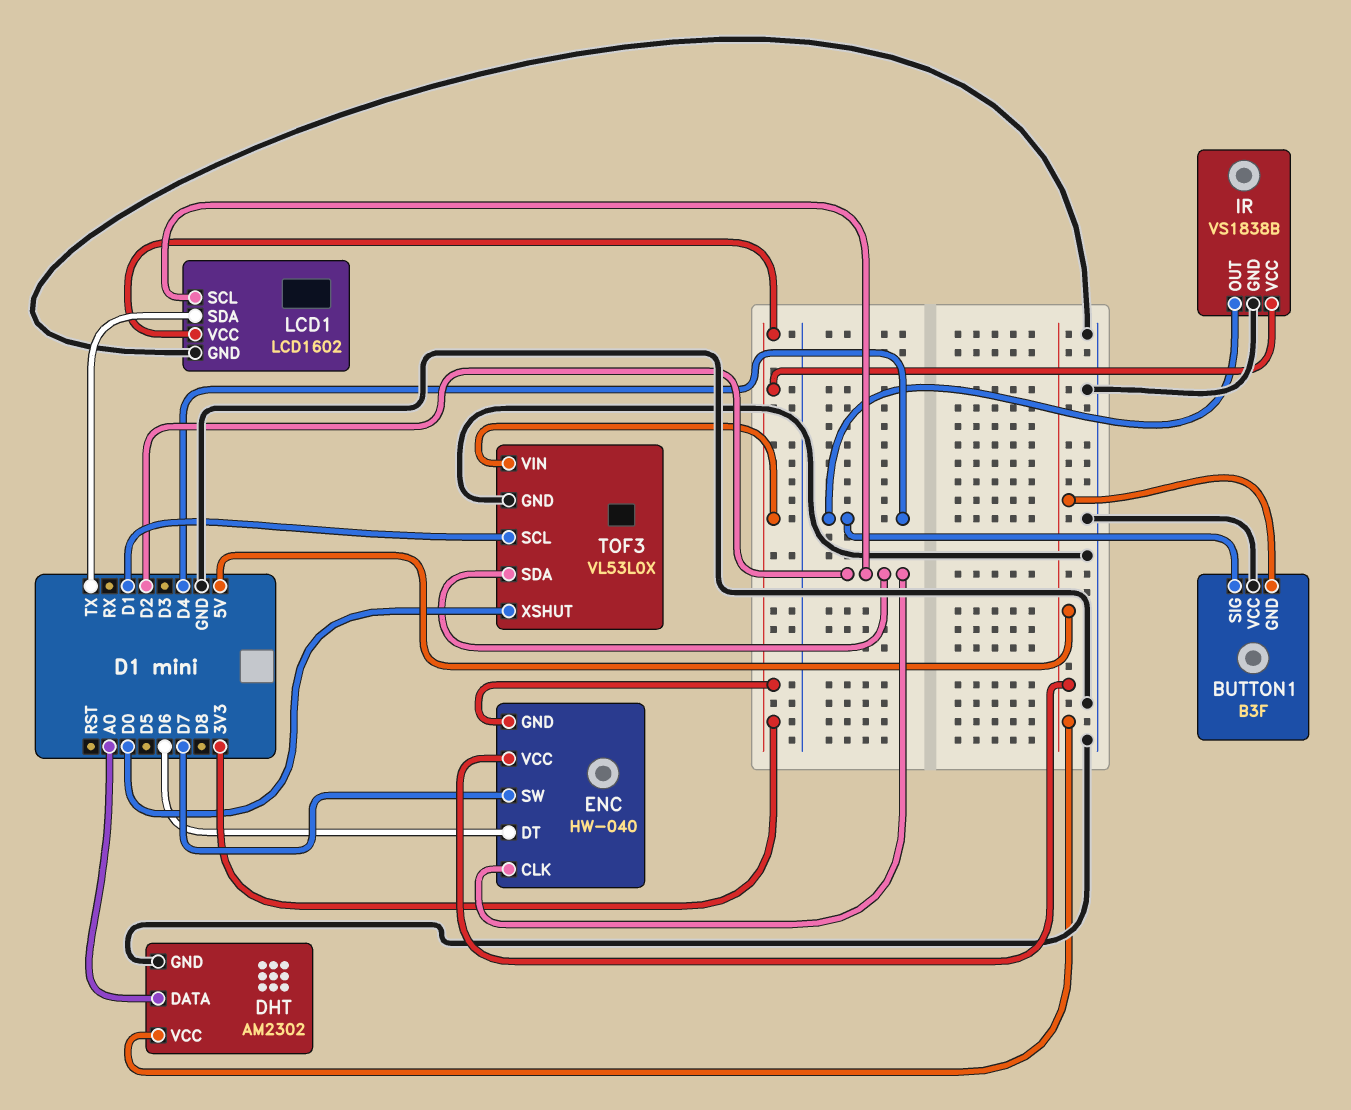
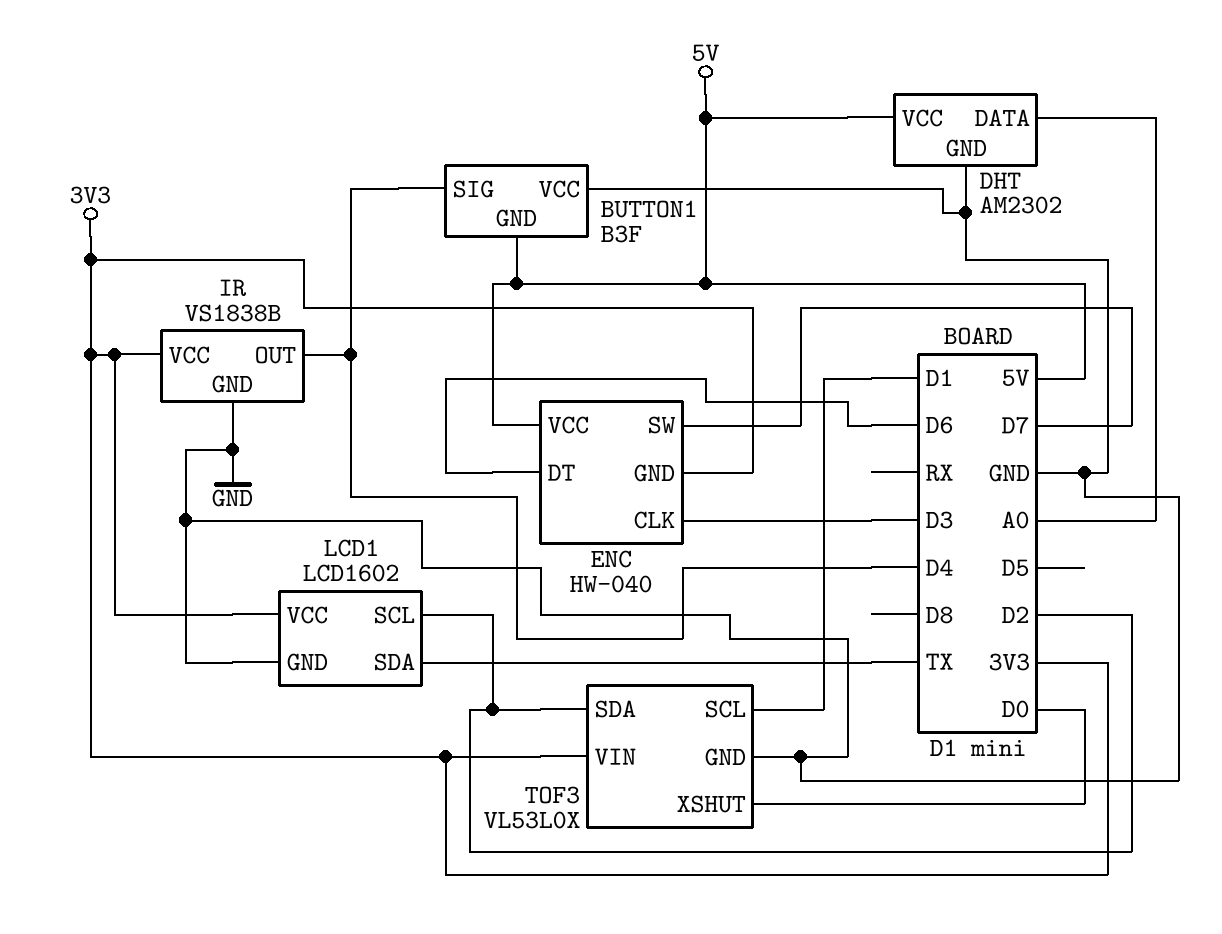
ENC pin CLK: D2 -> D3

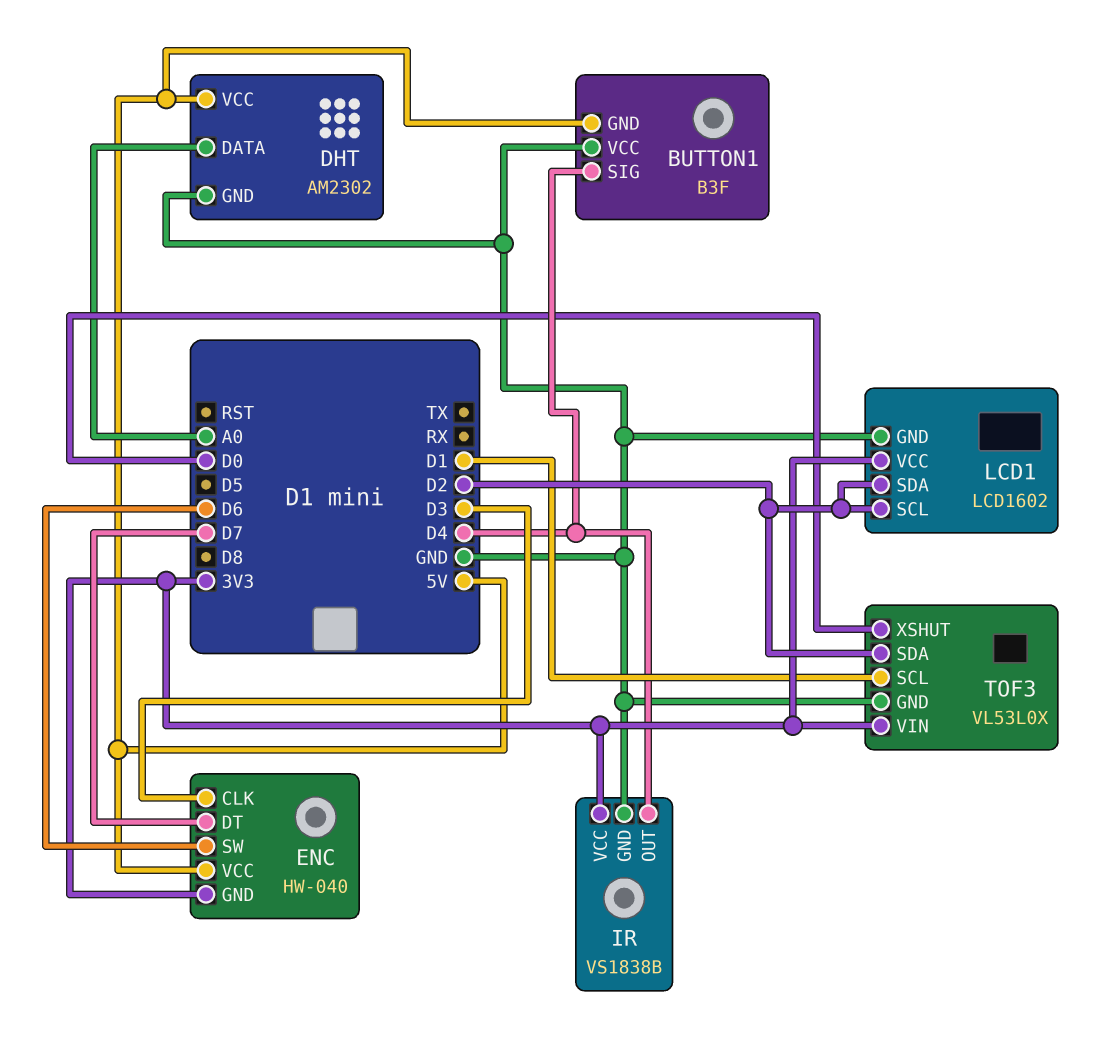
ENC pin DT: D6 -> D7
ENC pin SW: D7 -> D6
LCD1 pin SDA: TX -> D2

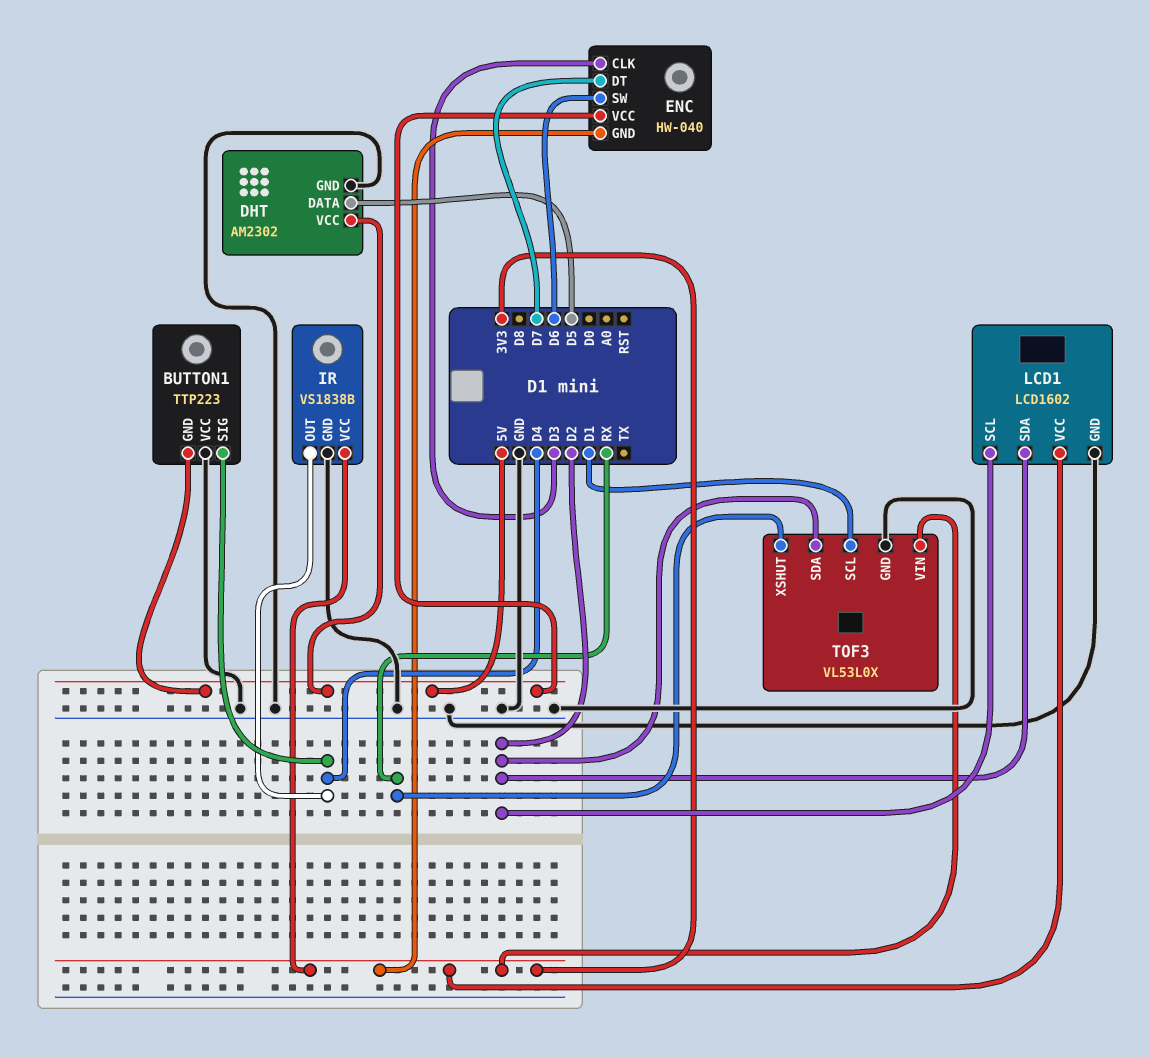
BUTTON1: B3F -> TTP223
DHT pin DATA: A0 -> D5
TOF3 pin XSHUT: D0 -> RX

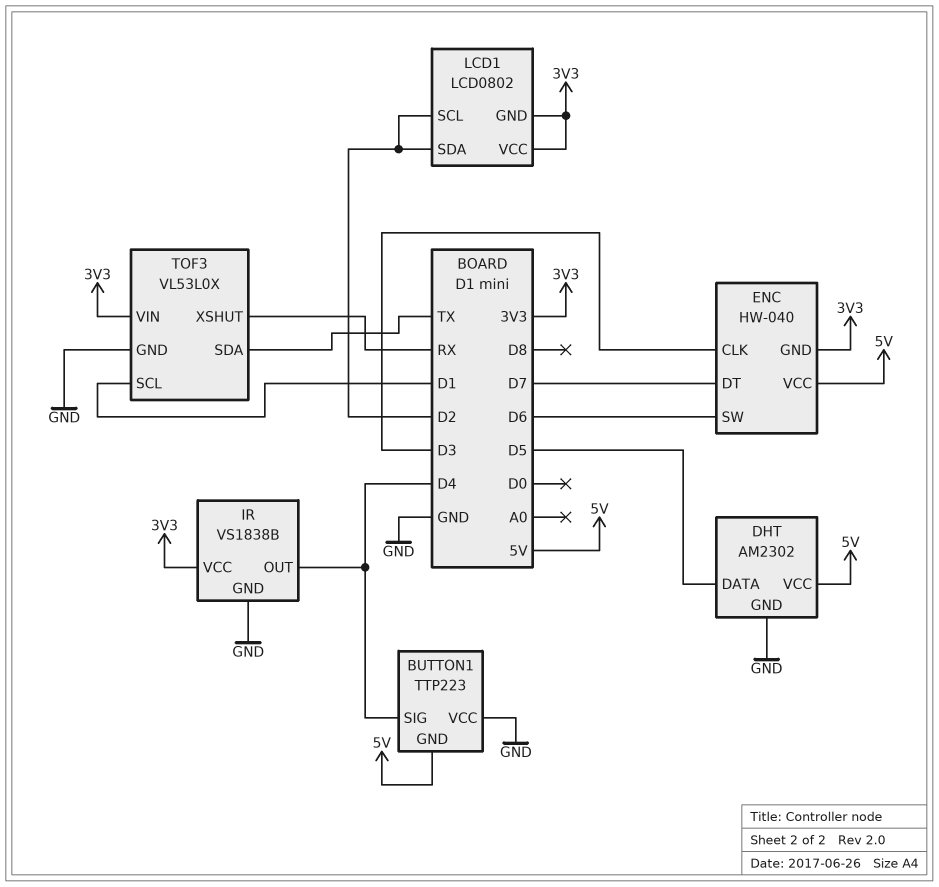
LCD1: LCD1602 -> LCD0802
LCD1 pin GND: GND -> 3V3
TOF3 pin SDA: D2 -> TX

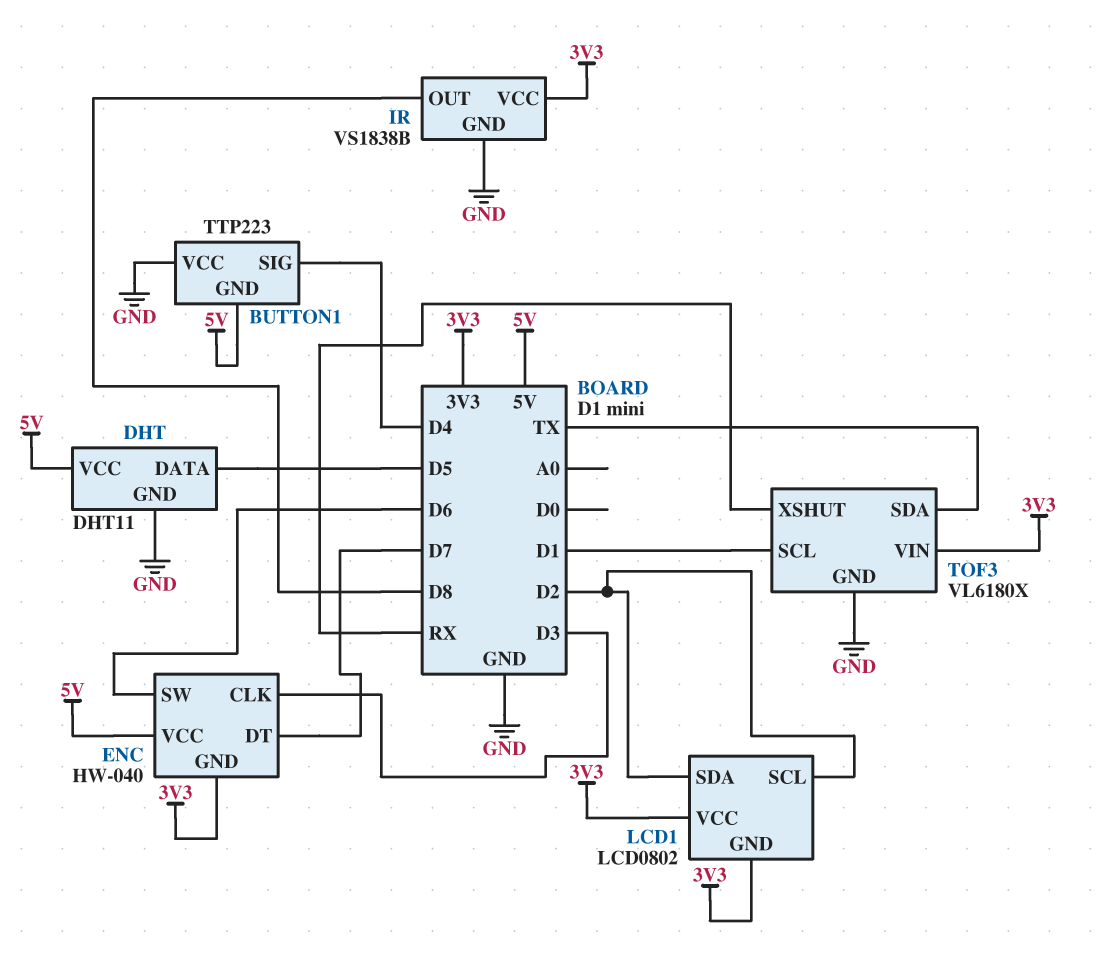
DHT: AM2302 -> DHT11
IR pin OUT: D4 -> D8
TOF3: VL53L0X -> VL6180X

